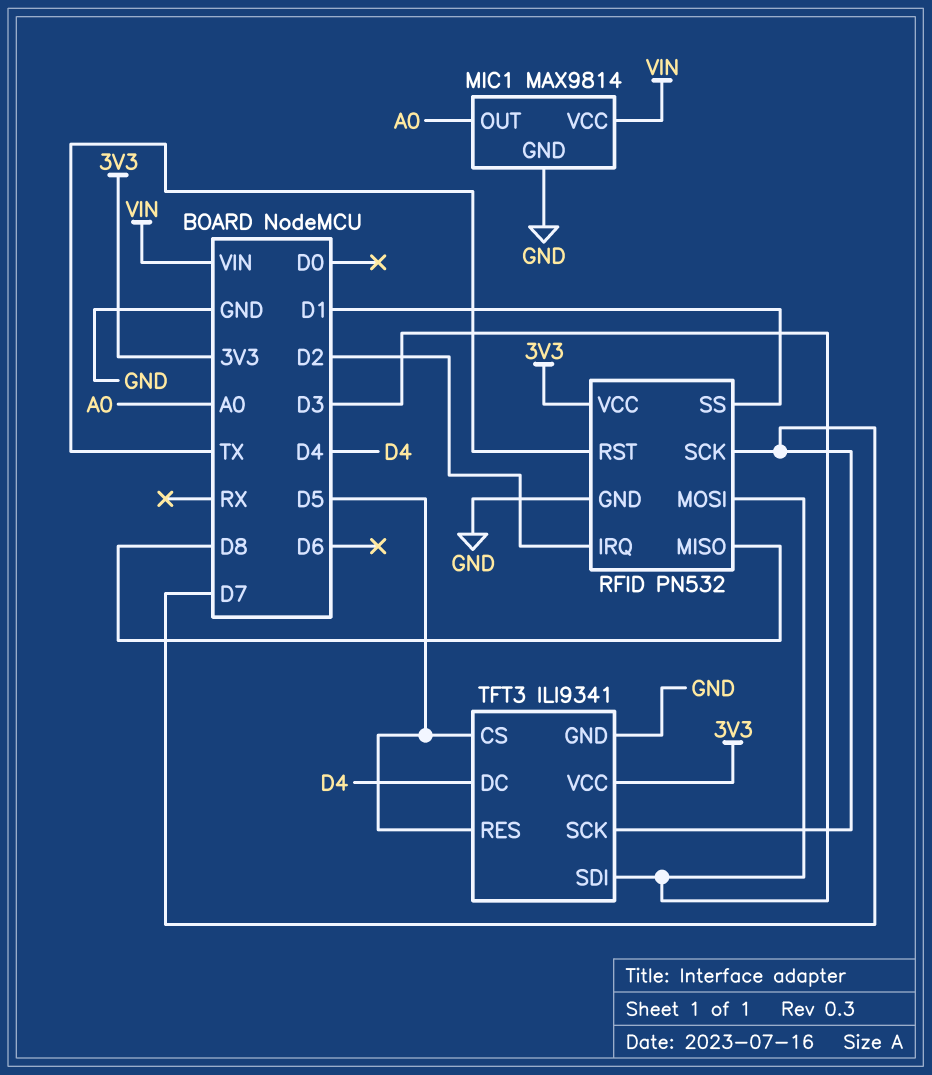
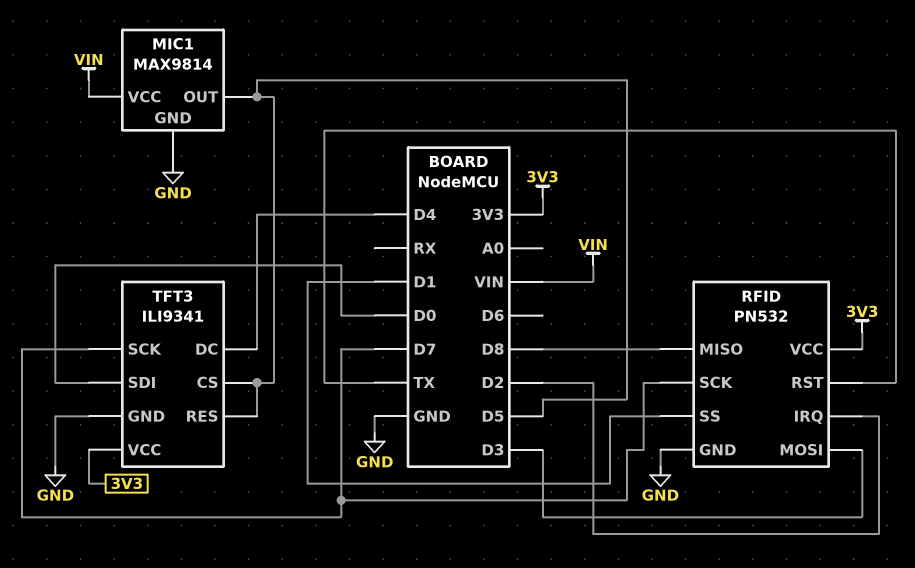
MIC1 pin OUT: A0 -> D5
TFT3 pin SDI: D3 -> D0

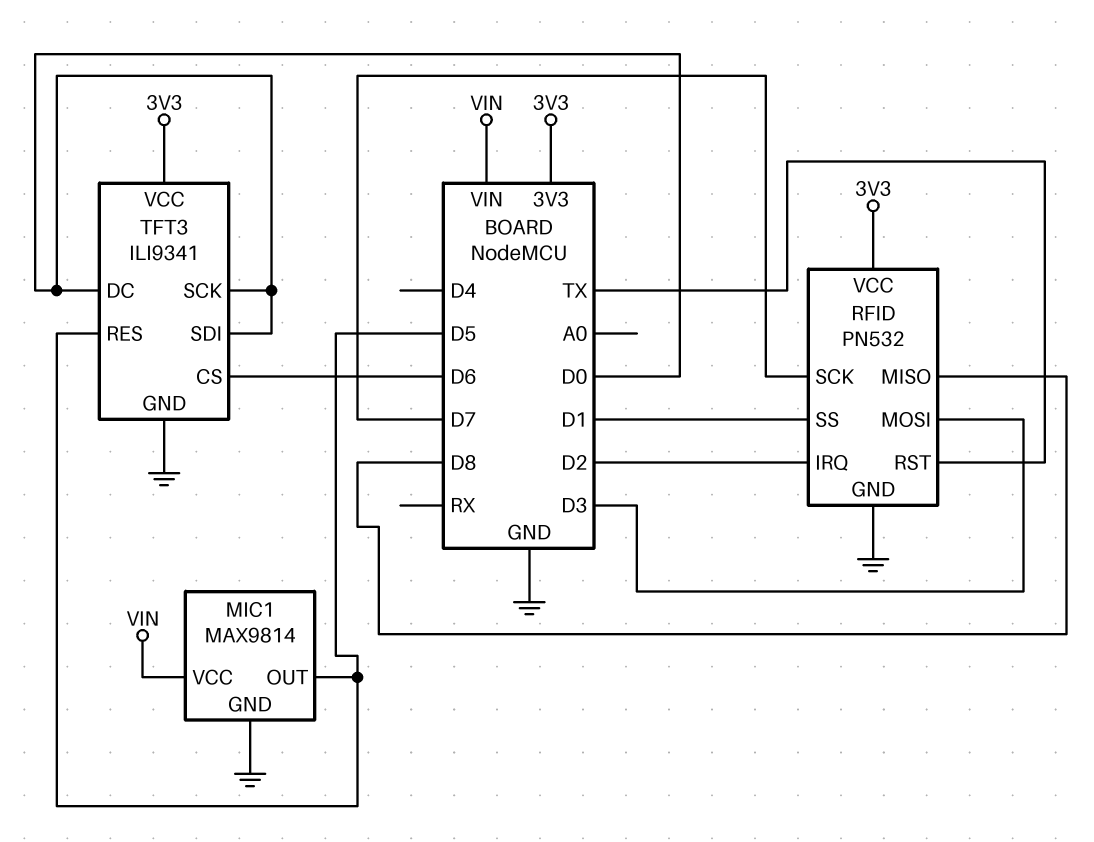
TFT3 pin CS: D5 -> D6
TFT3 pin DC: D4 -> D0
TFT3 pin SCK: D7 -> D0

